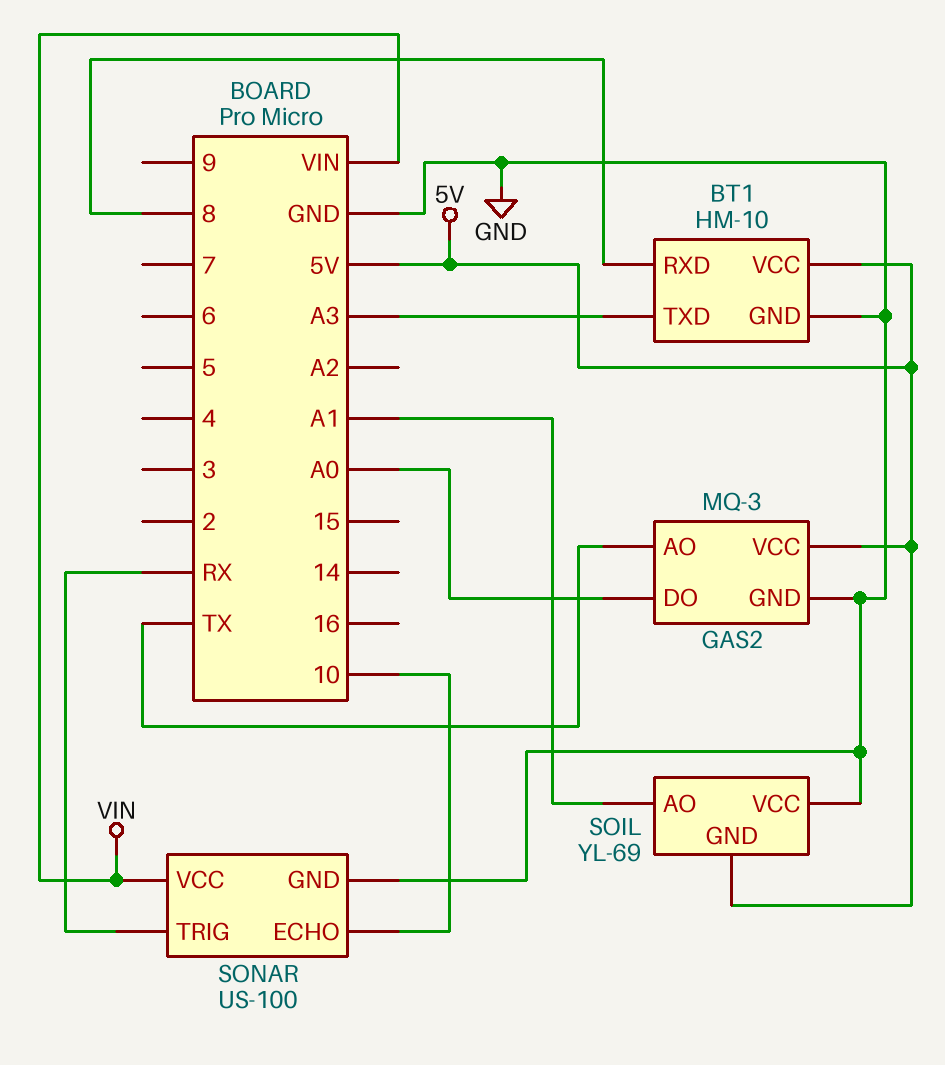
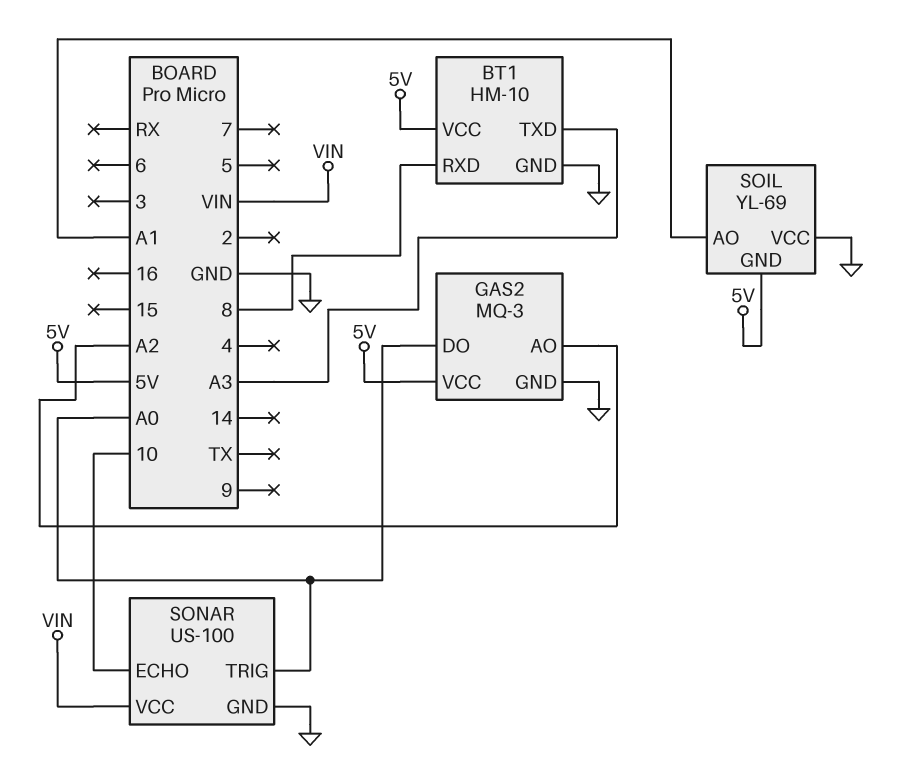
GAS2 pin AO: TX -> A2
SONAR pin TRIG: RX -> A0

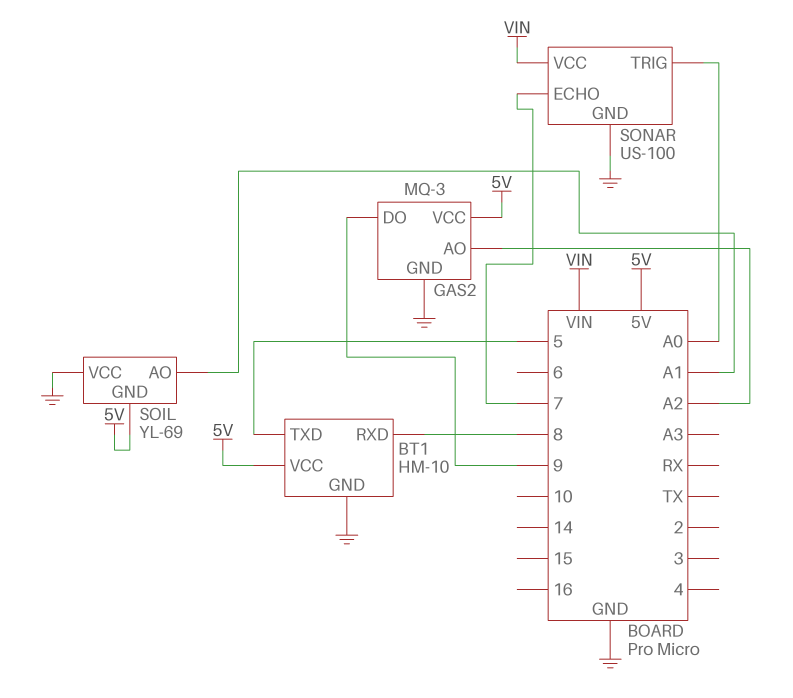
BT1 pin TXD: A3 -> 5
GAS2 pin DO: A0 -> 9
SONAR pin ECHO: 10 -> 7

